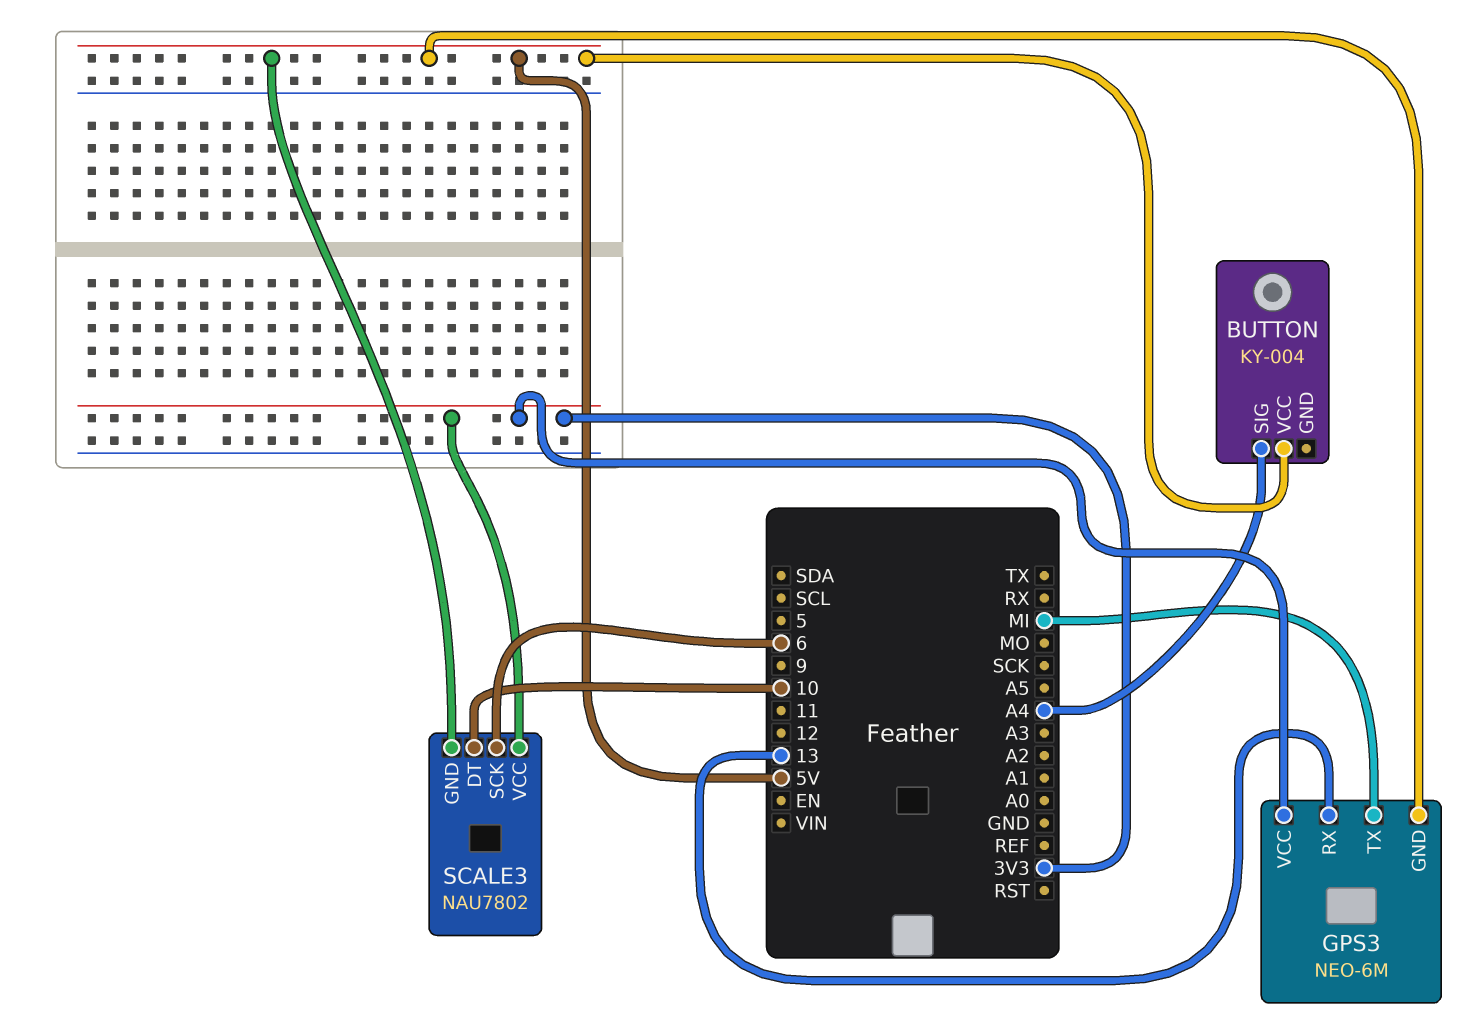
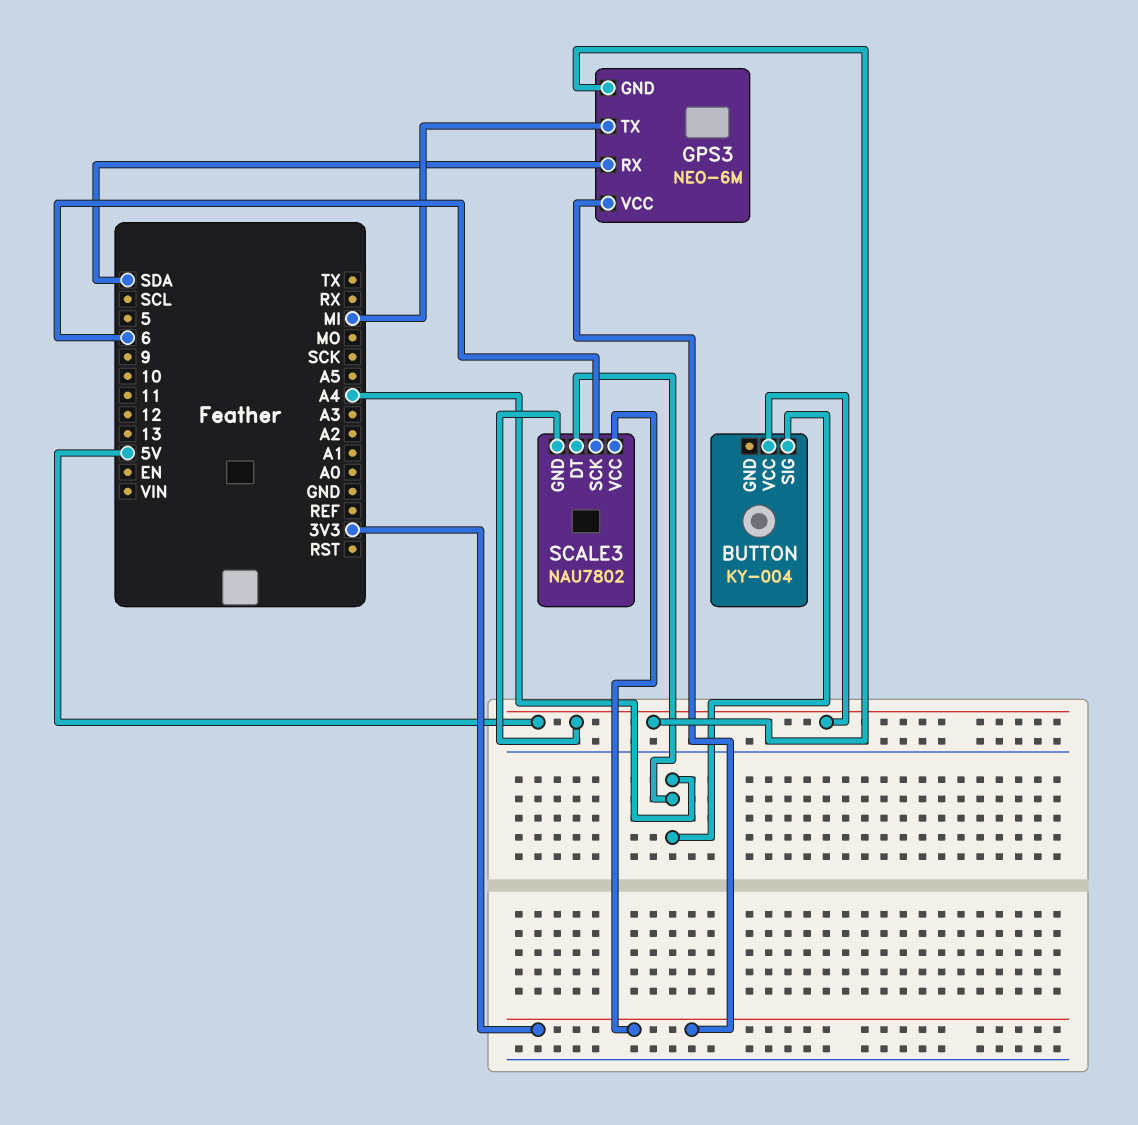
GPS3 pin RX: 13 -> SDA
SCALE3 pin DT: 10 -> A4

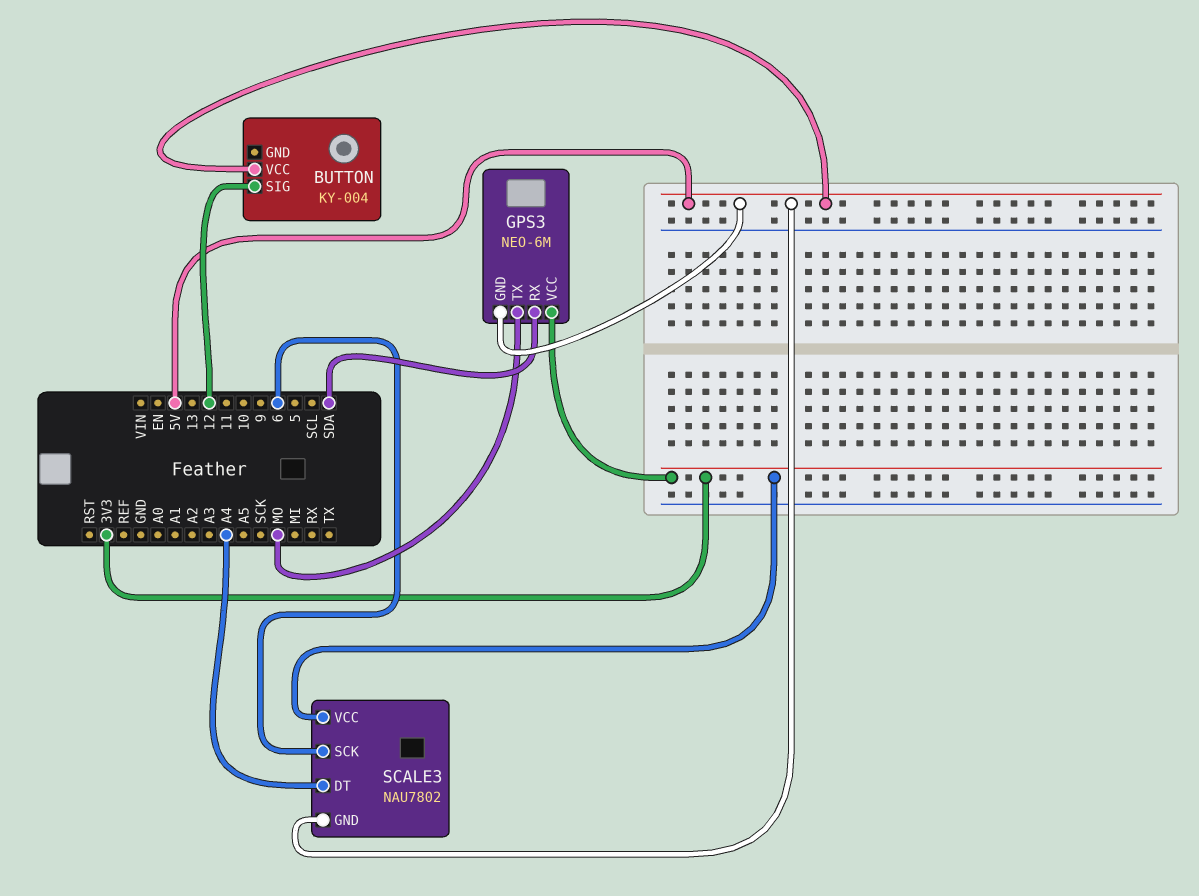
BUTTON pin SIG: A4 -> 12
GPS3 pin TX: MI -> MO

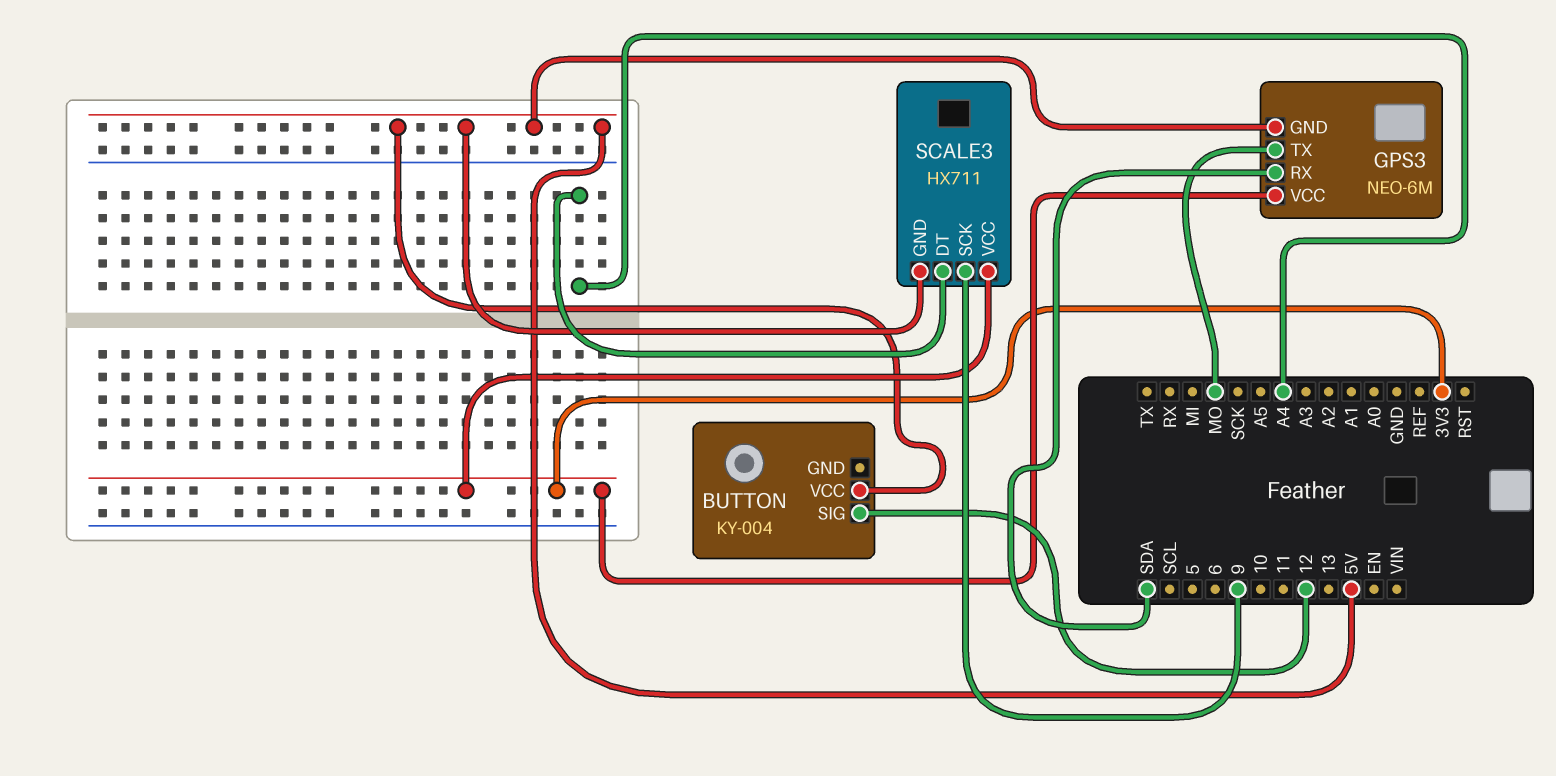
SCALE3: NAU7802 -> HX711
SCALE3 pin SCK: 6 -> 9

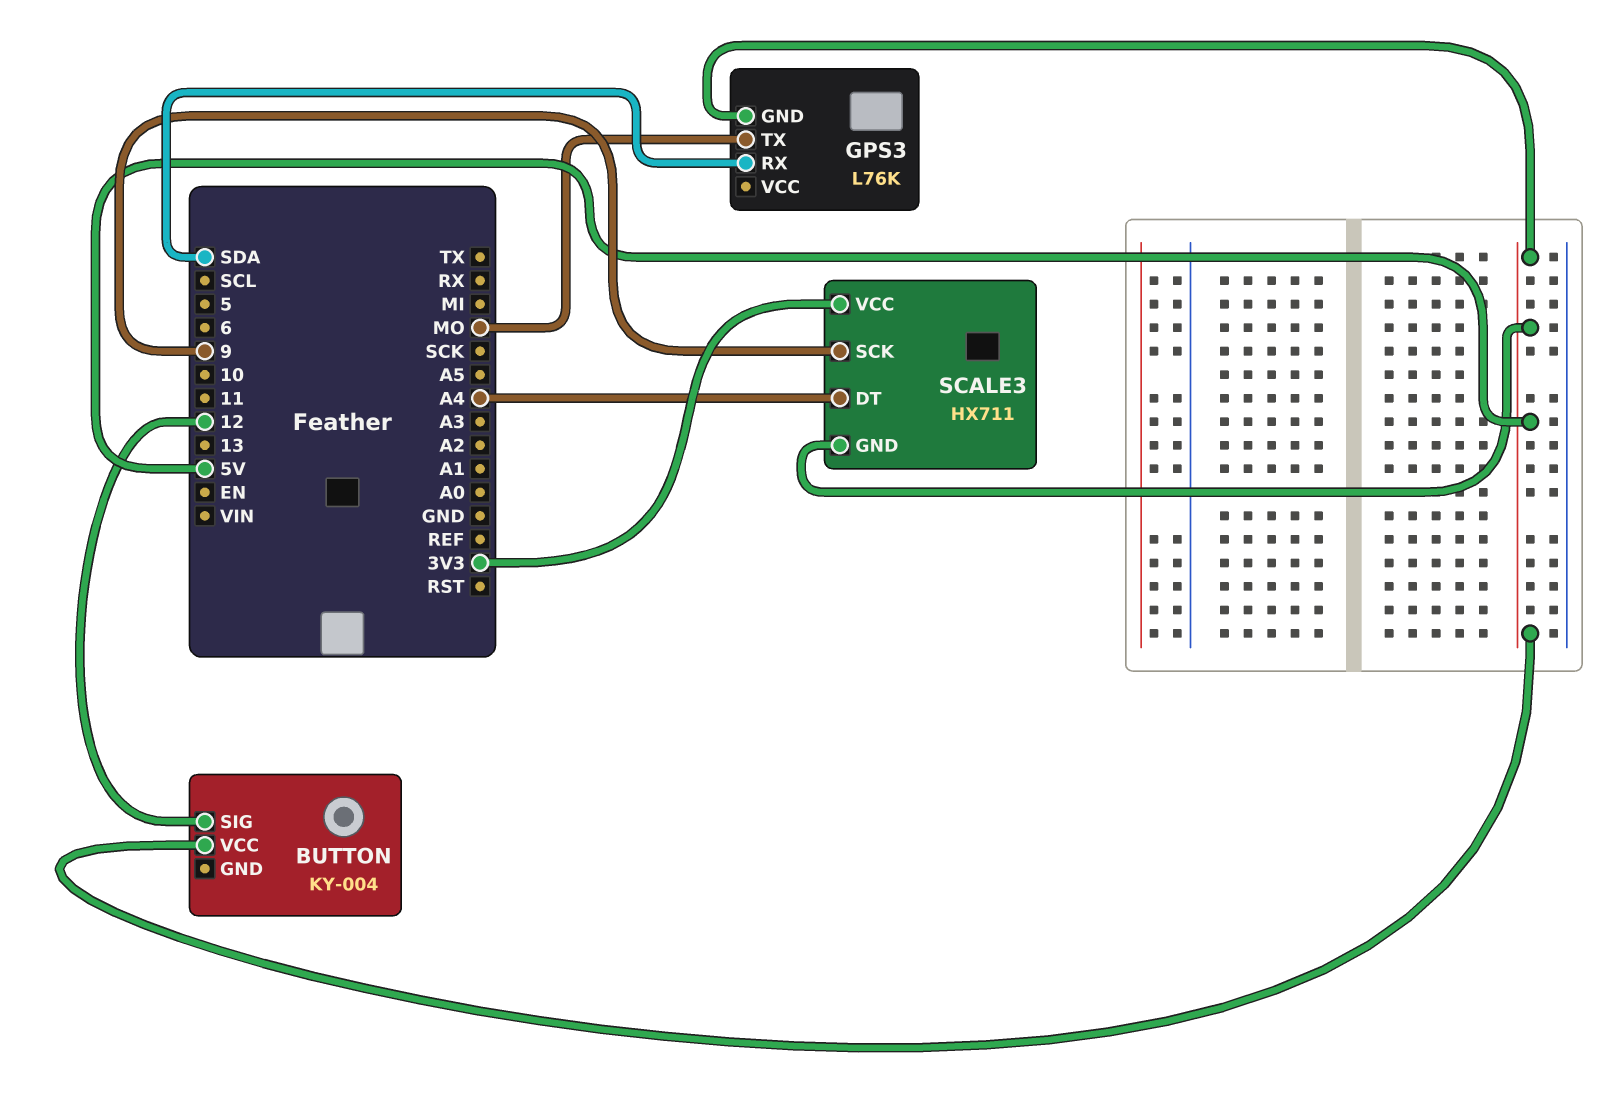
GPS3: NEO-6M -> L76K
GPS3 pin VCC: 3V3 -> none

